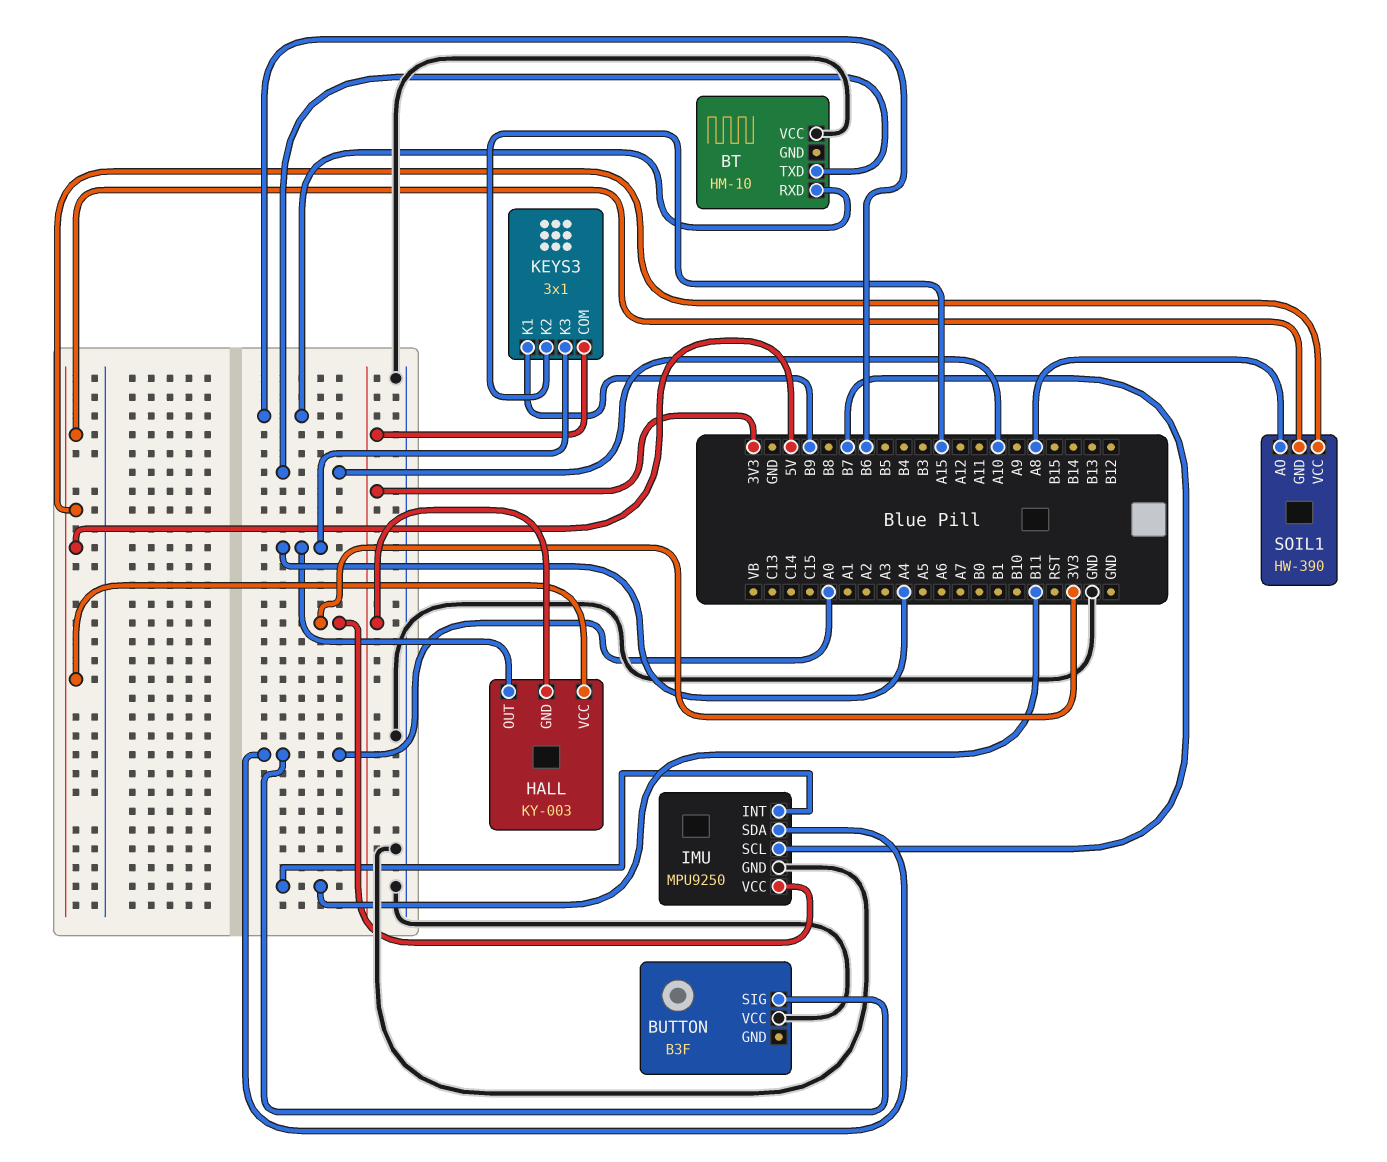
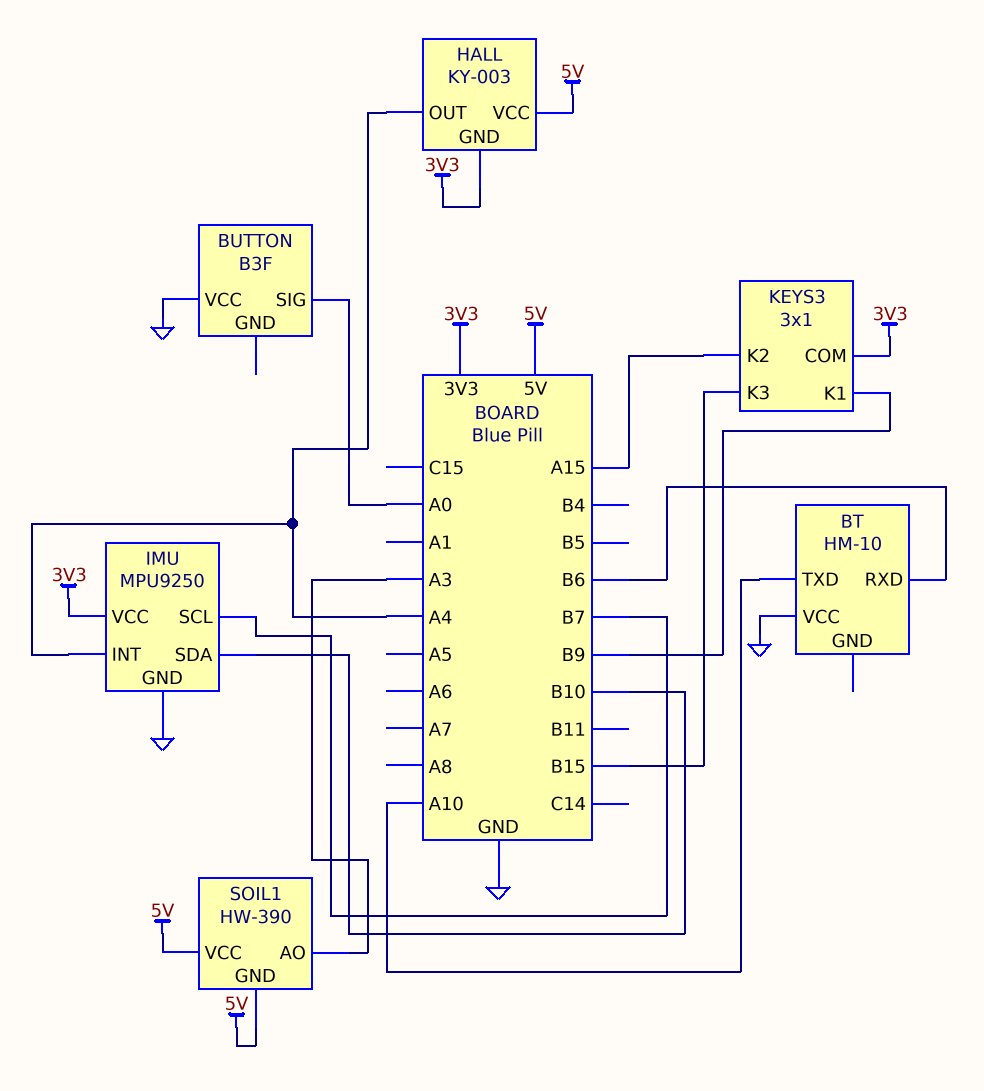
IMU pin INT: B11 -> A4
IMU pin SDA: A0 -> B10
KEYS3 pin K3: A4 -> B15
SOIL1 pin AO: A8 -> A3

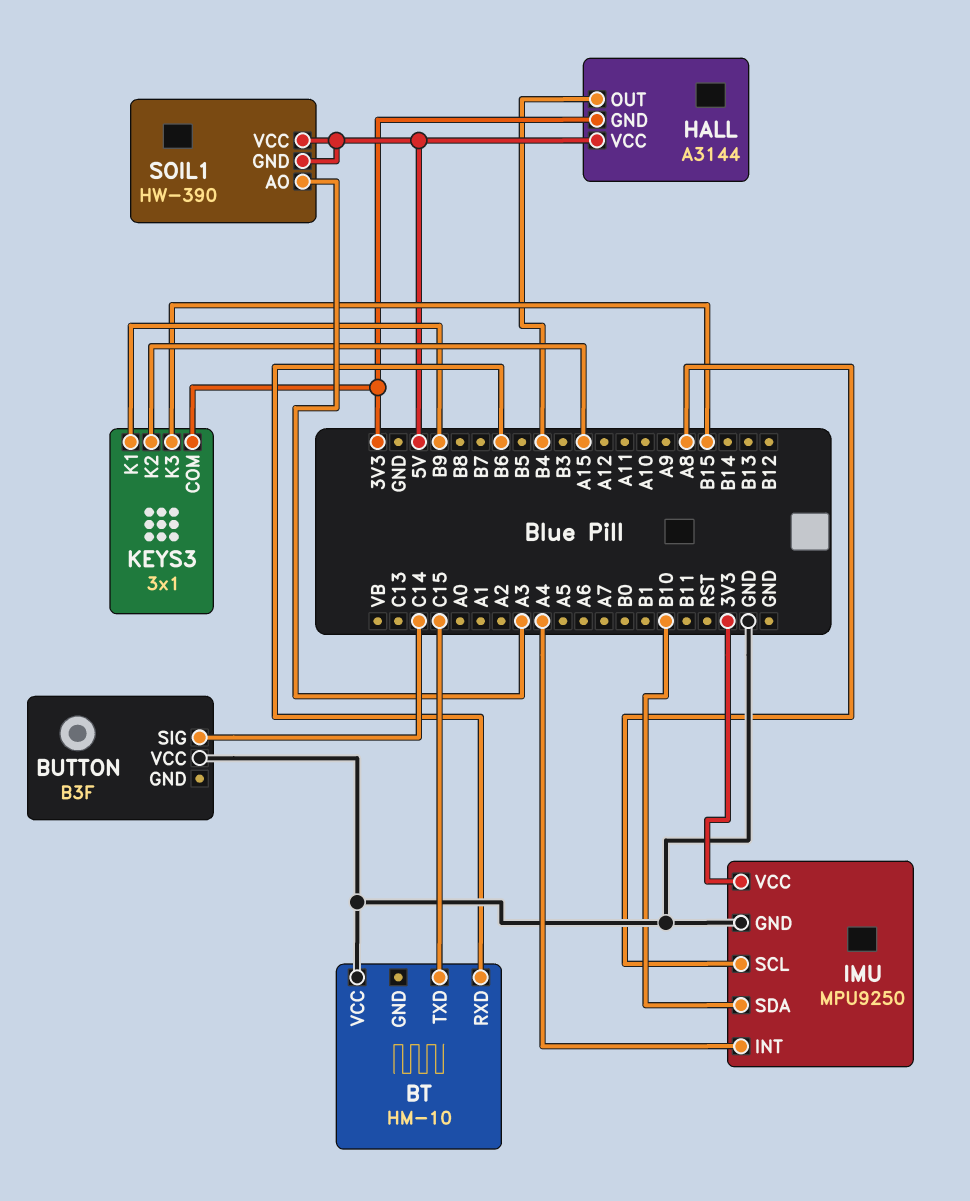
BT pin TXD: A10 -> C15
BUTTON pin SIG: A0 -> C14
HALL: KY-003 -> A3144
HALL pin OUT: A4 -> B4
IMU pin SCL: B7 -> A8

